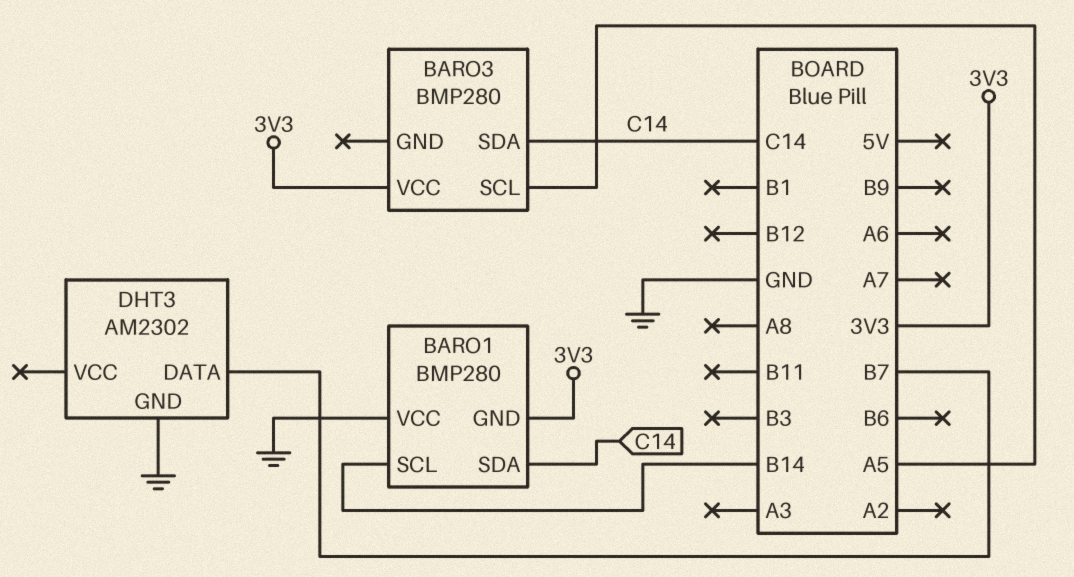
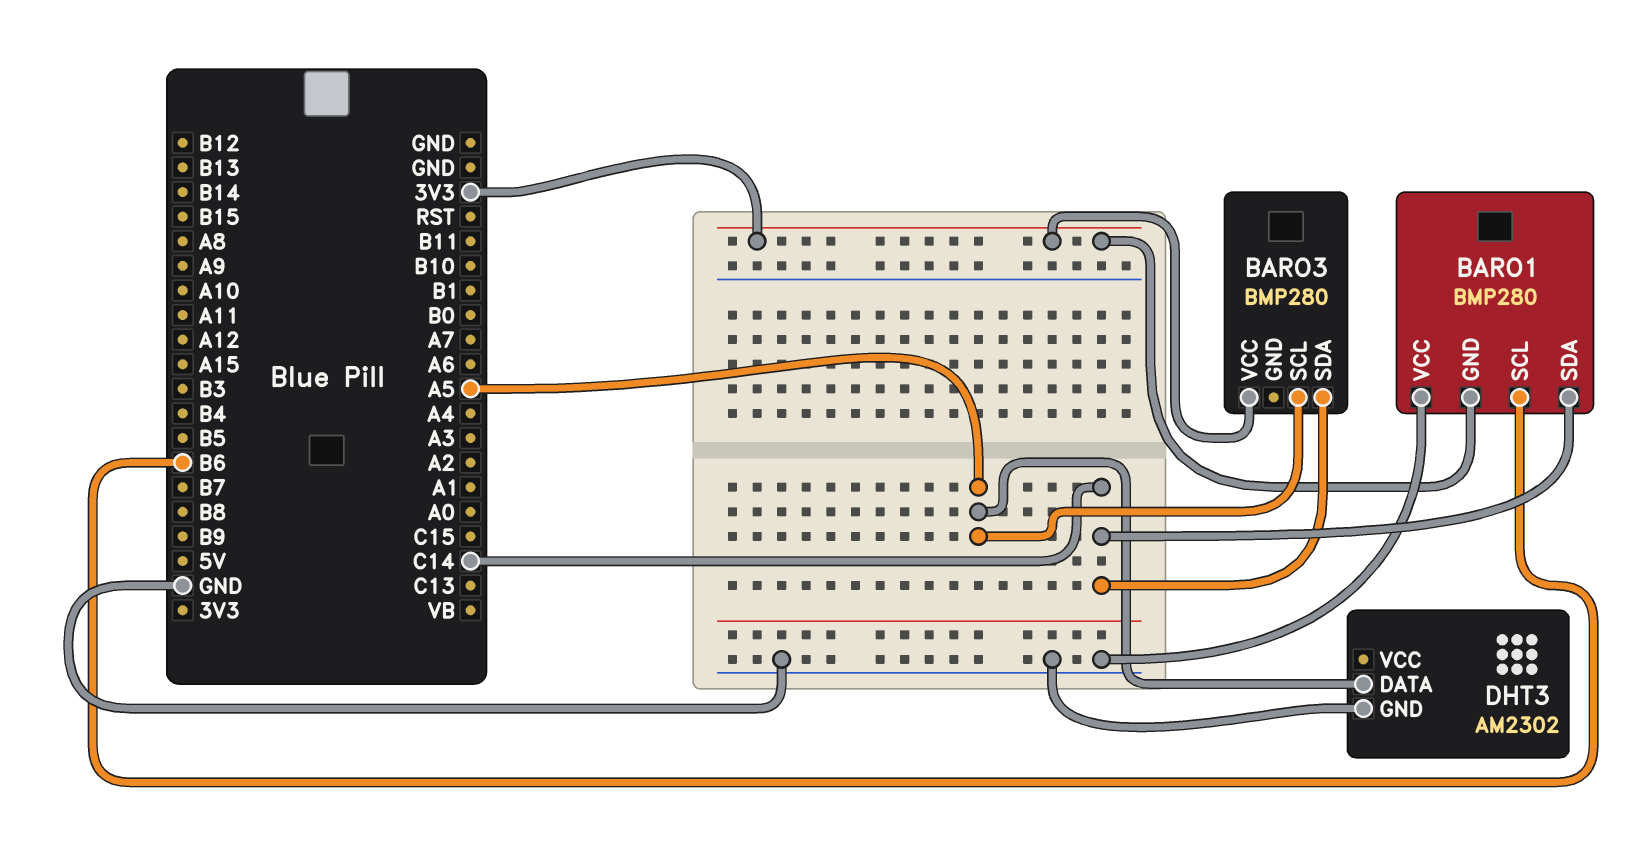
BARO1 pin SCL: B14 -> B6
DHT3 pin DATA: B7 -> A5

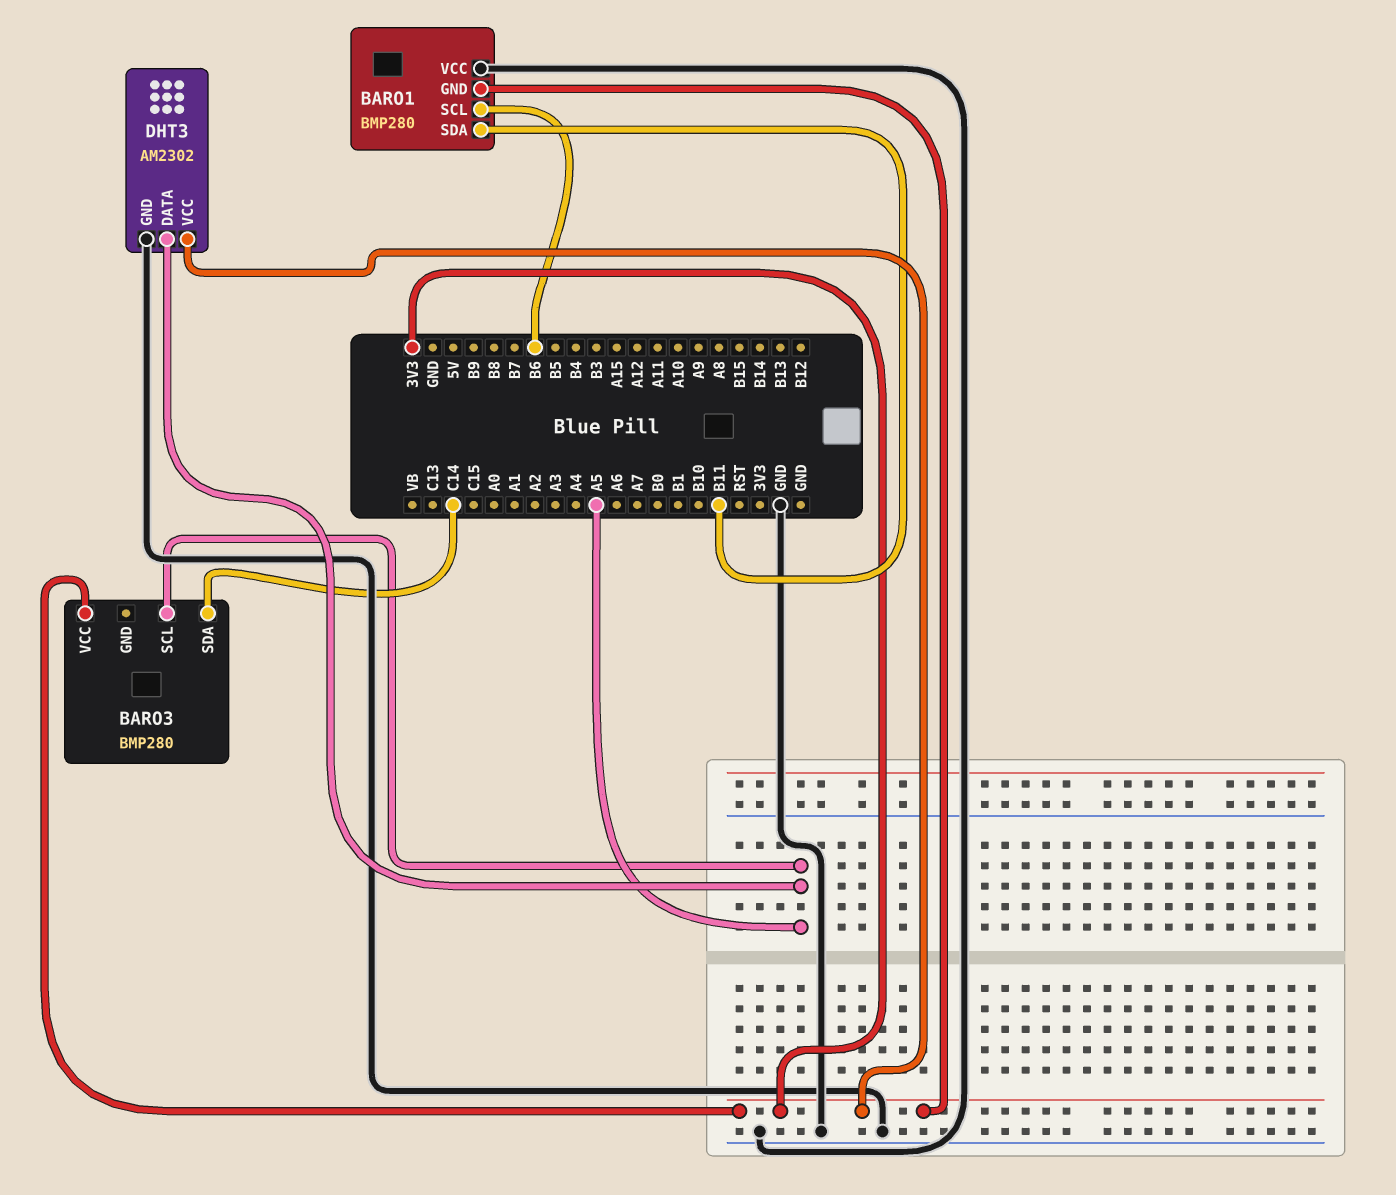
BARO1 pin SDA: C14 -> B11
DHT3 pin VCC: none -> 3V3

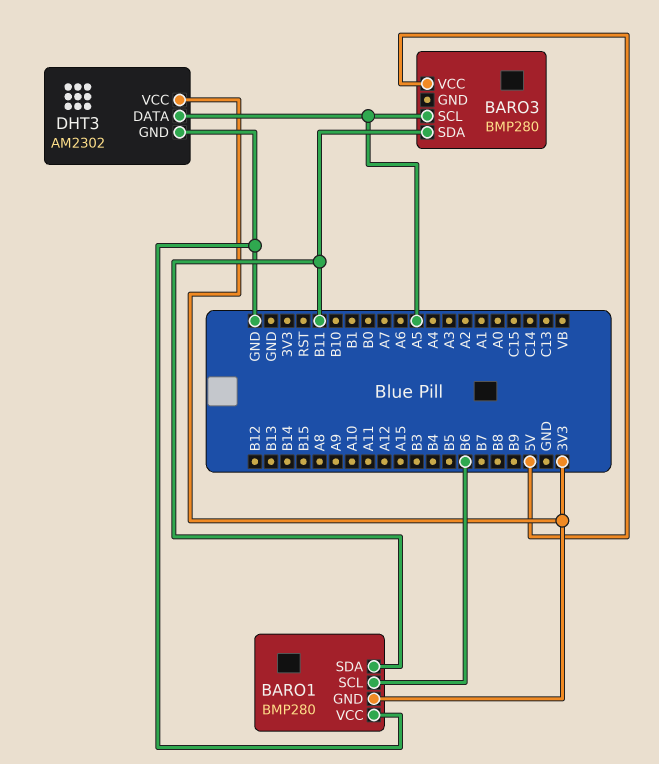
BARO3 pin SDA: C14 -> B11
BARO3 pin VCC: 3V3 -> 5V

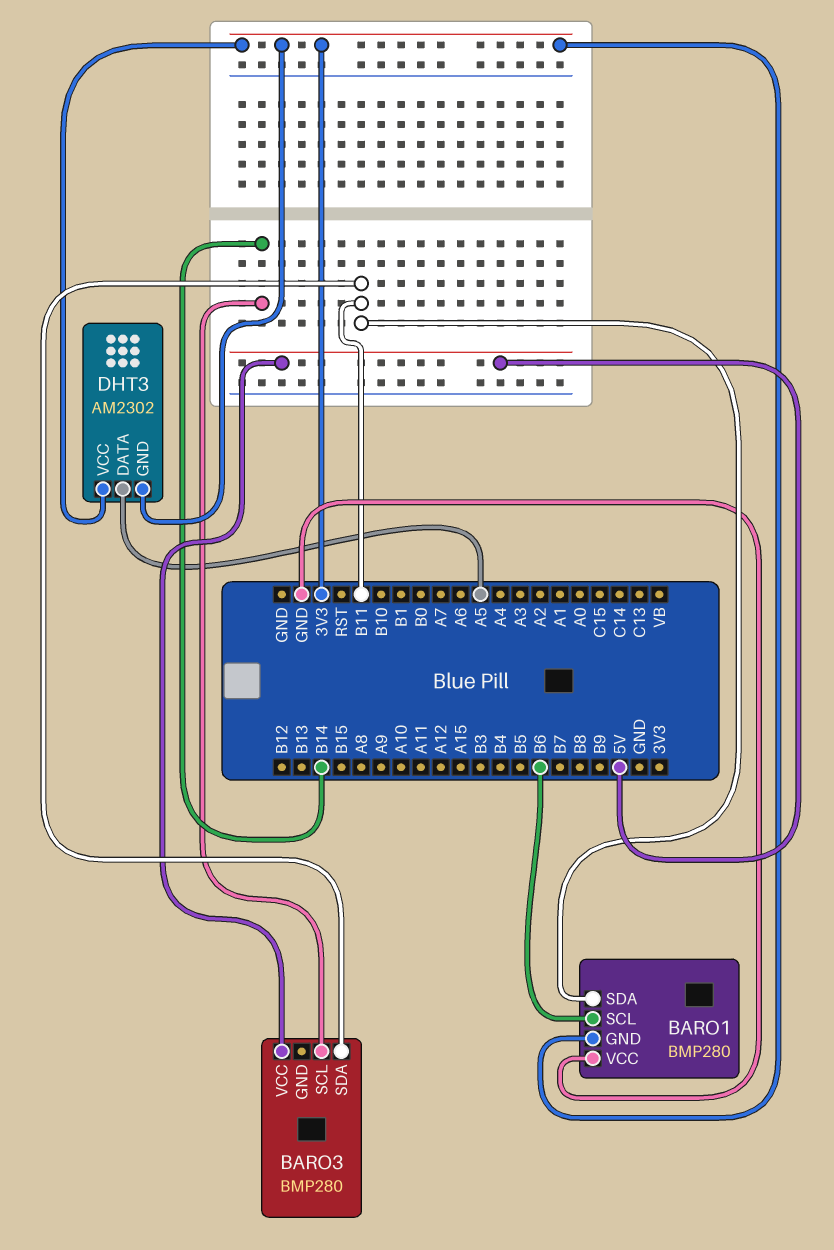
BARO3 pin SCL: A5 -> B14
DHT3 pin GND: GND -> 3V3

